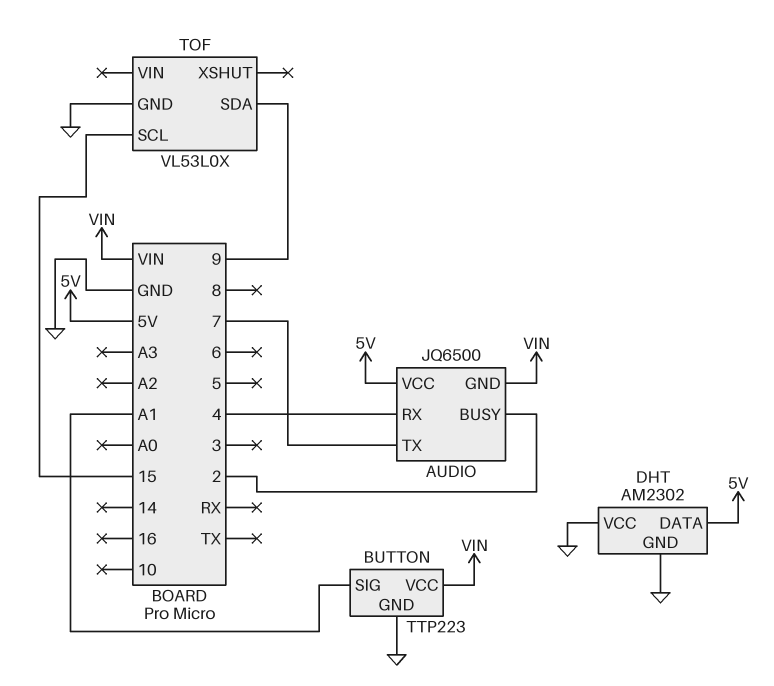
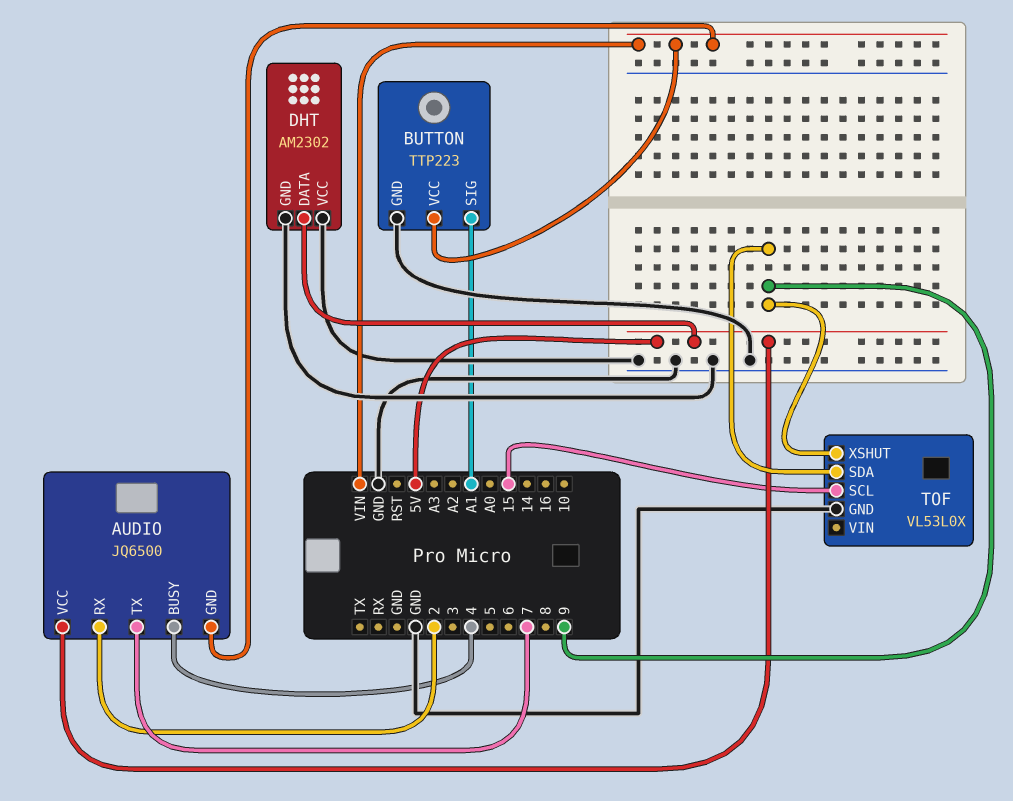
AUDIO pin BUSY: 2 -> 4
AUDIO pin RX: 4 -> 2
TOF pin XSHUT: none -> 9

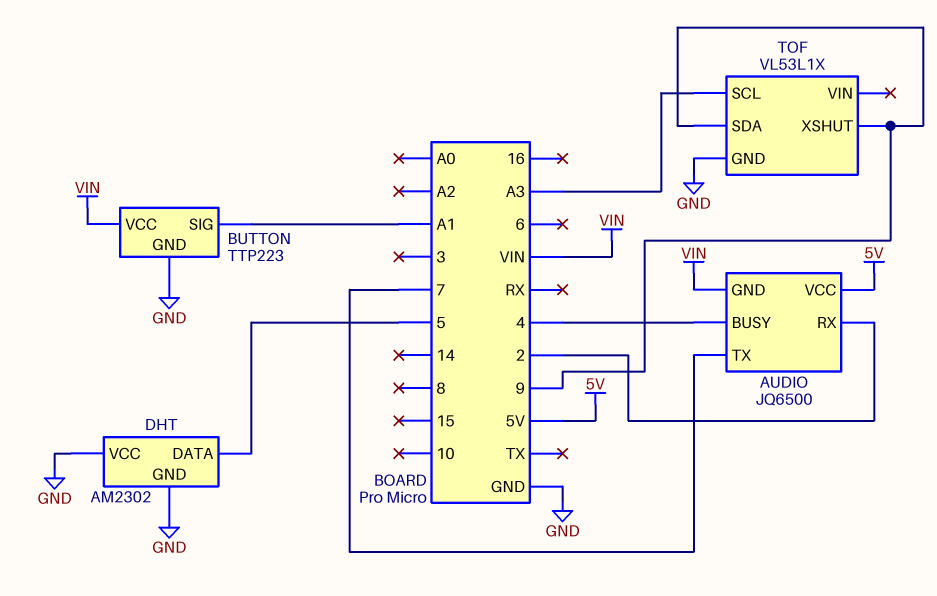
DHT pin DATA: 5V -> 5
TOF: VL53L0X -> VL53L1X
TOF pin SCL: 15 -> A3

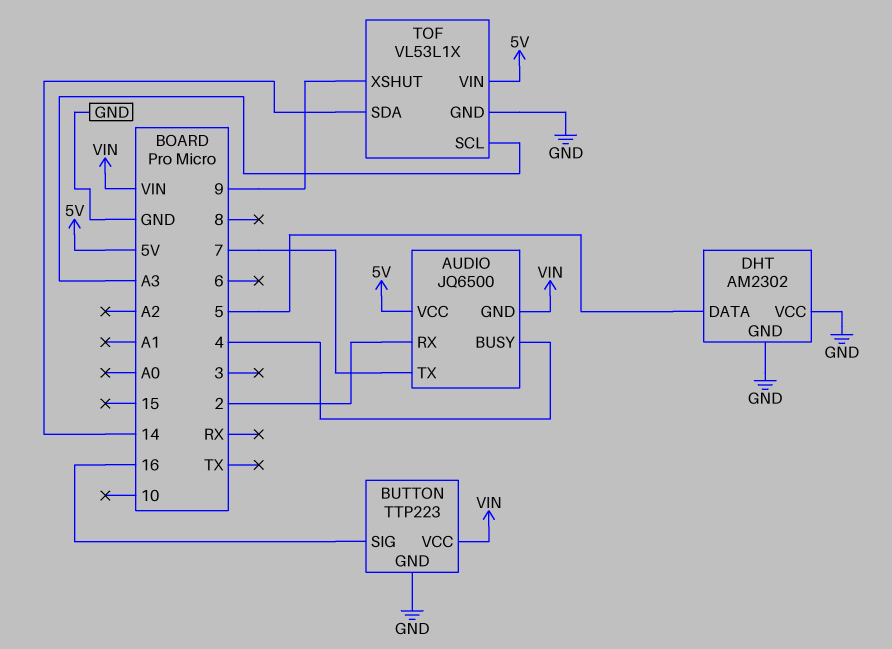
BUTTON pin SIG: A1 -> 16
TOF pin SDA: 9 -> 14
TOF pin VIN: none -> 5V

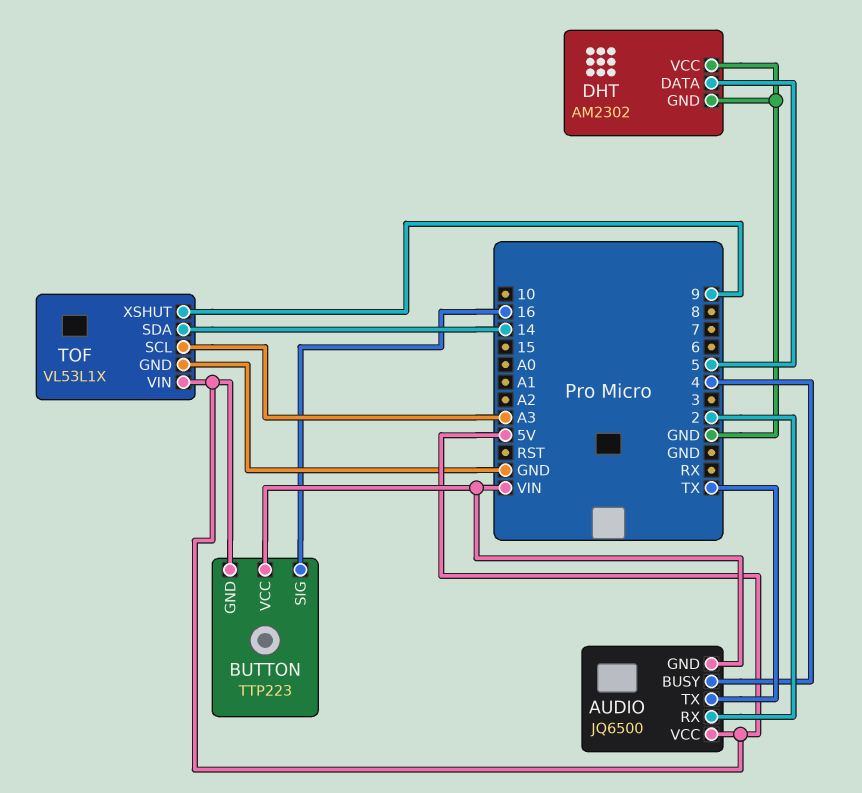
AUDIO pin TX: 7 -> TX
BUTTON pin GND: GND -> 5V

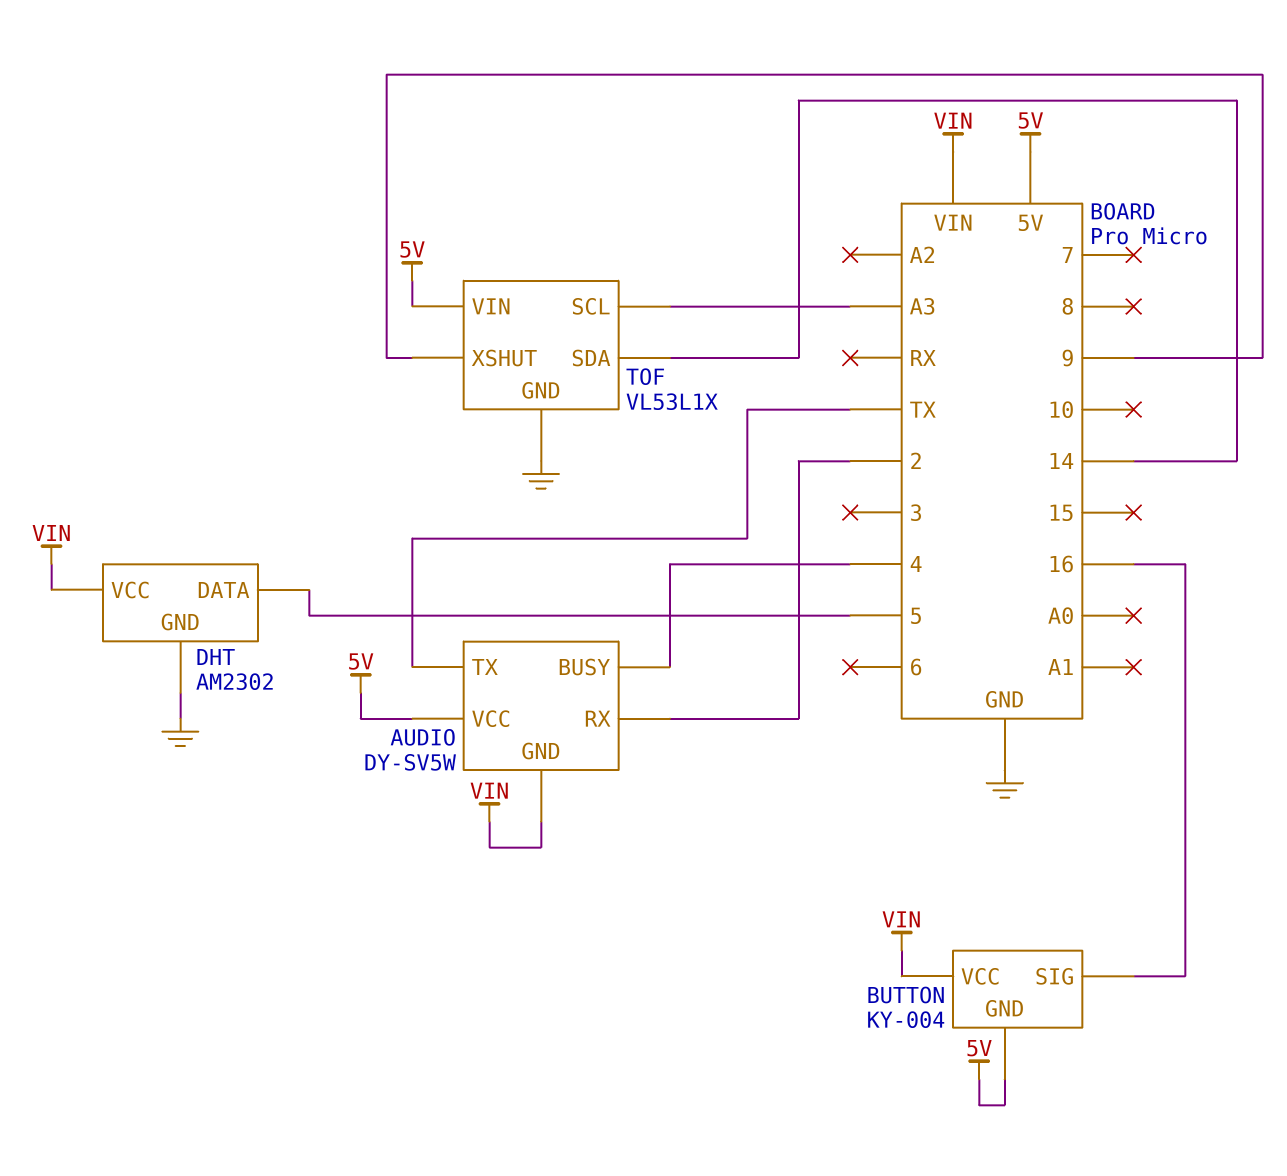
AUDIO: JQ6500 -> DY-SV5W
BUTTON: TTP223 -> KY-004
DHT pin VCC: GND -> VIN

